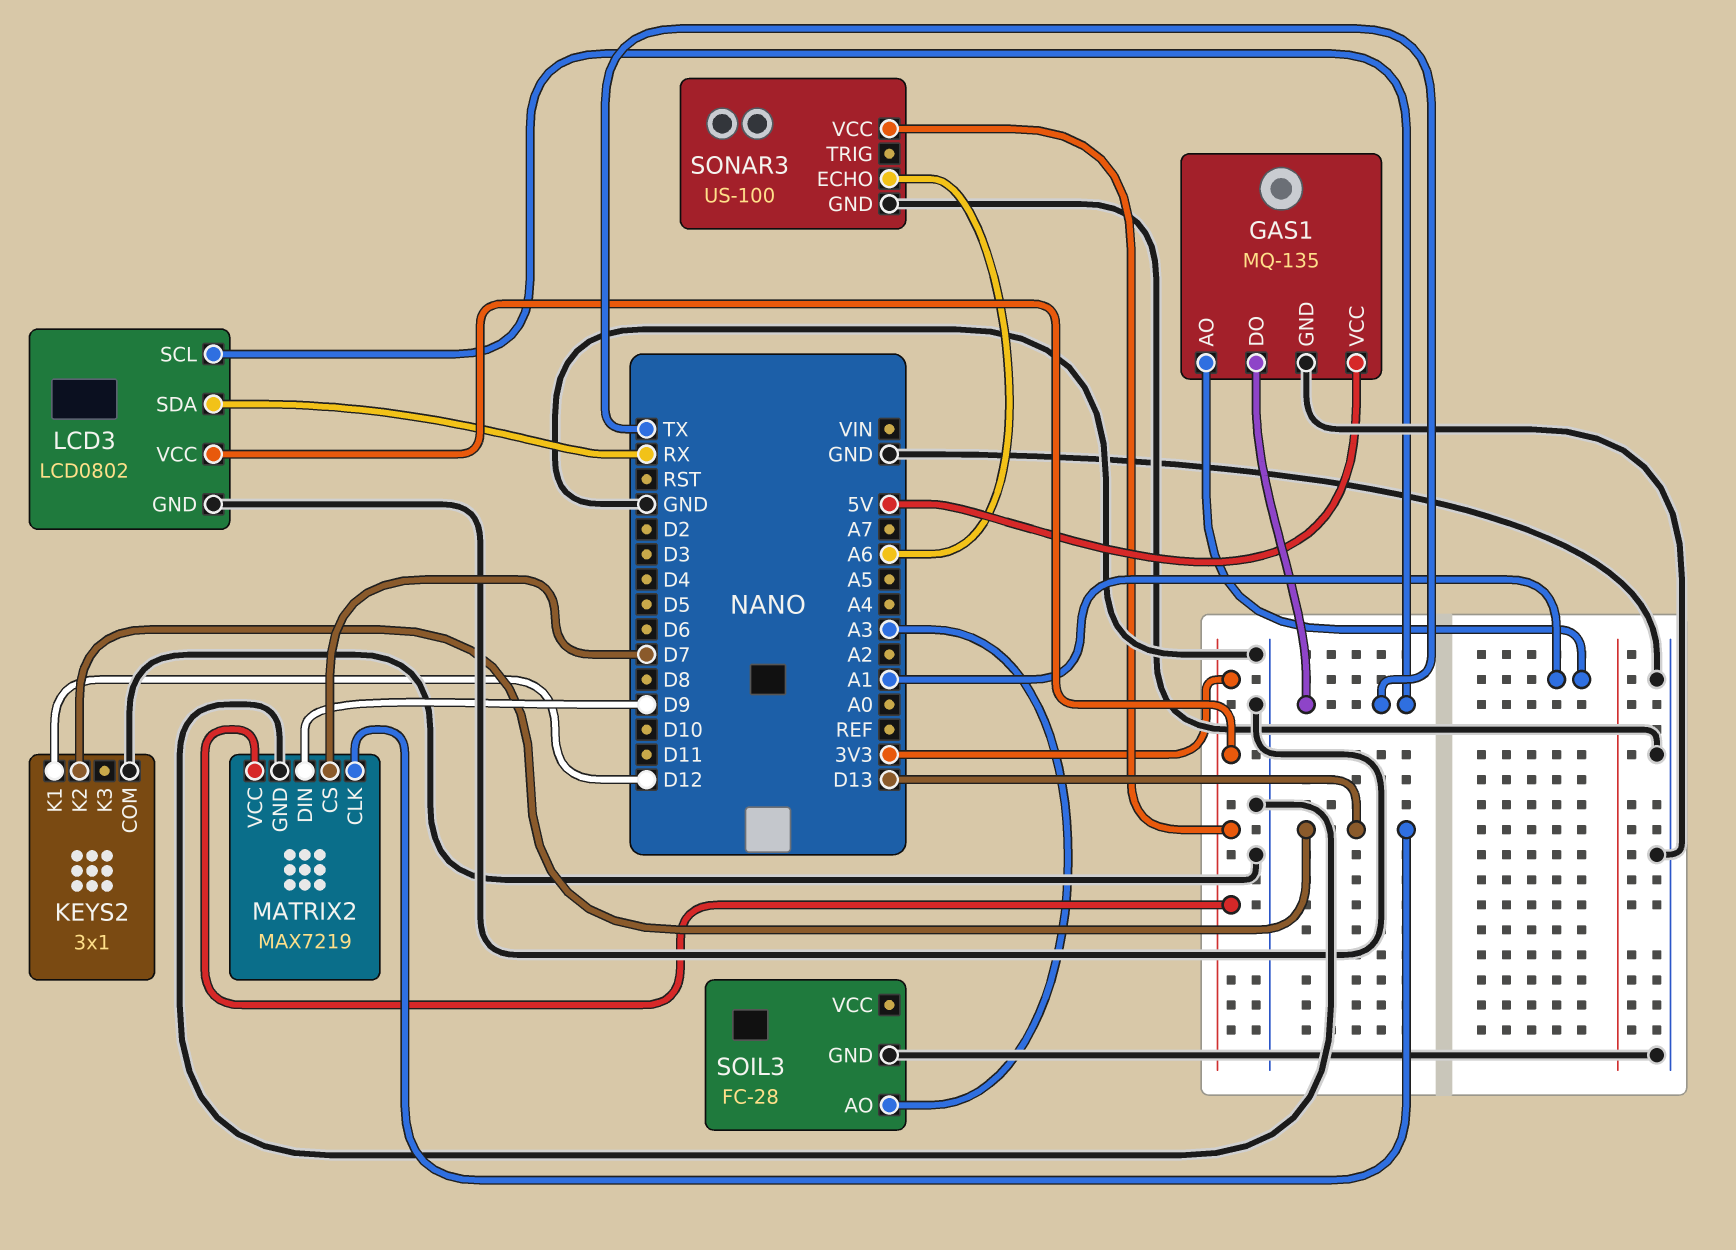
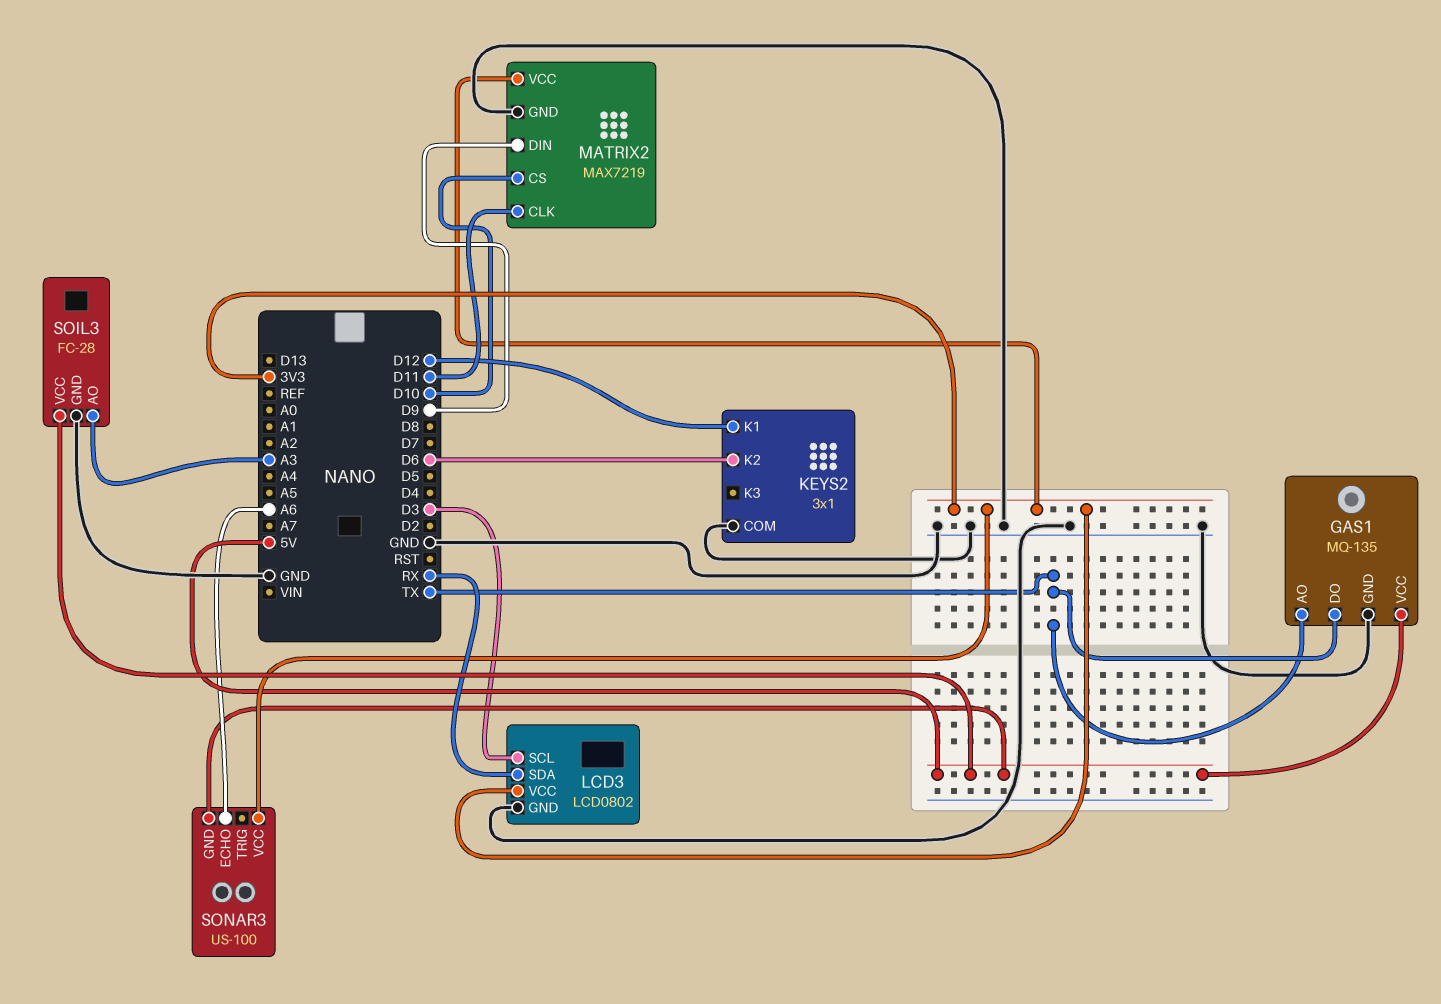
GAS1 pin AO: A1 -> TX
KEYS2 pin K2: D13 -> D6
LCD3 pin SCL: TX -> D3
MATRIX2 pin CLK: D13 -> D11
MATRIX2 pin CS: D7 -> D10
SOIL3 pin VCC: none -> 5V
SONAR3 pin GND: GND -> 5V

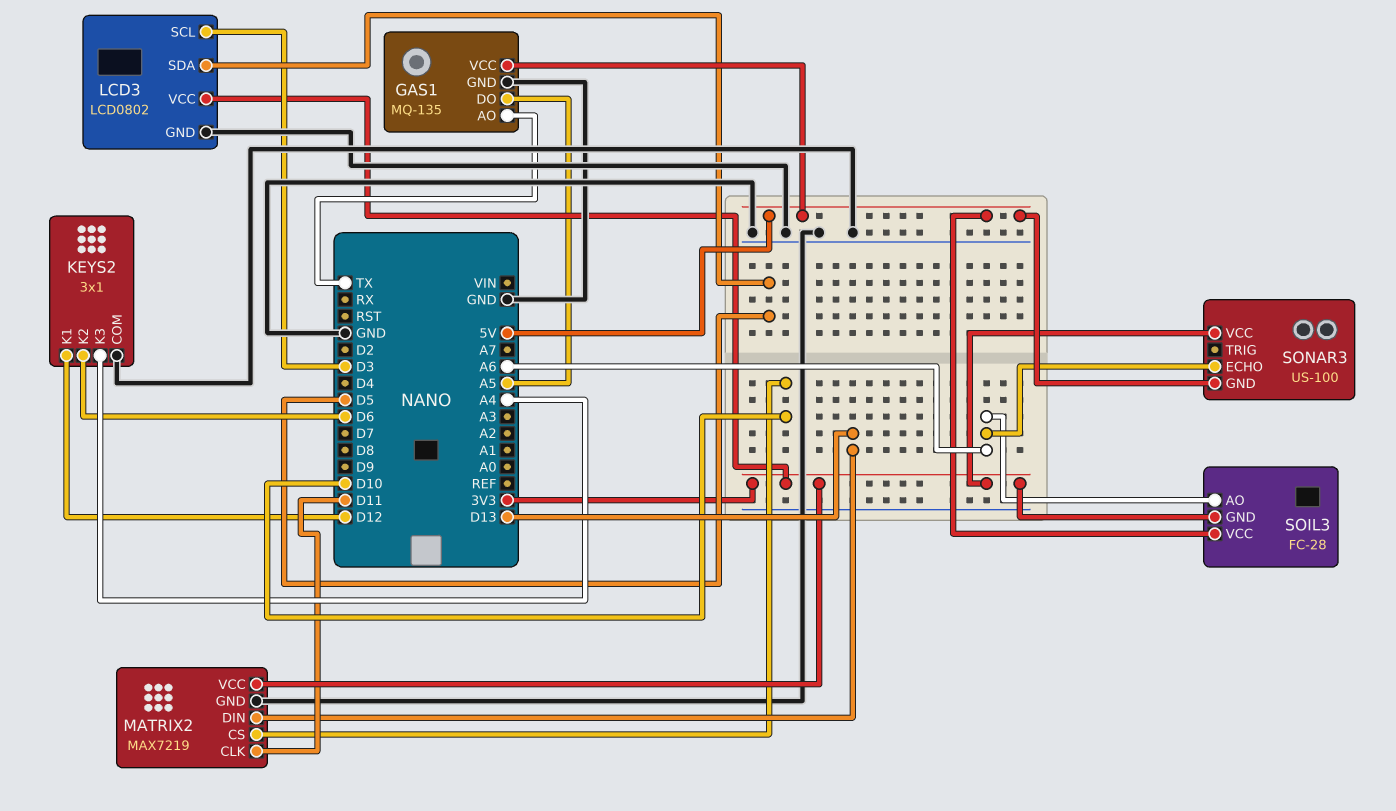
GAS1 pin DO: TX -> A5
KEYS2 pin K3: none -> A4
LCD3 pin SDA: RX -> D5
MATRIX2 pin DIN: D9 -> D13
SOIL3 pin AO: A3 -> A6
SOIL3 pin GND: GND -> 3V3

